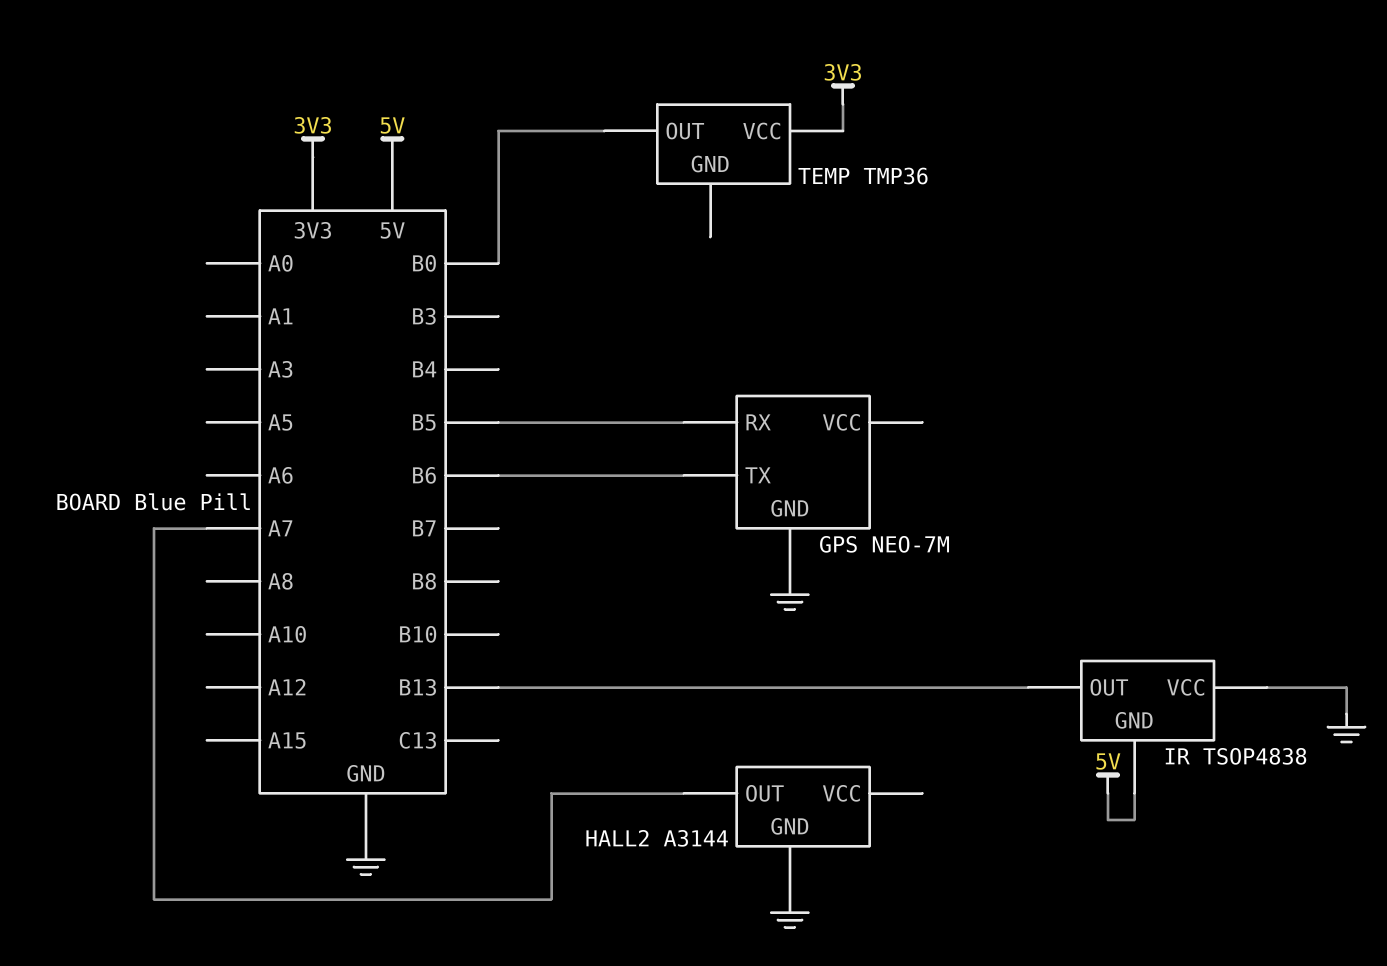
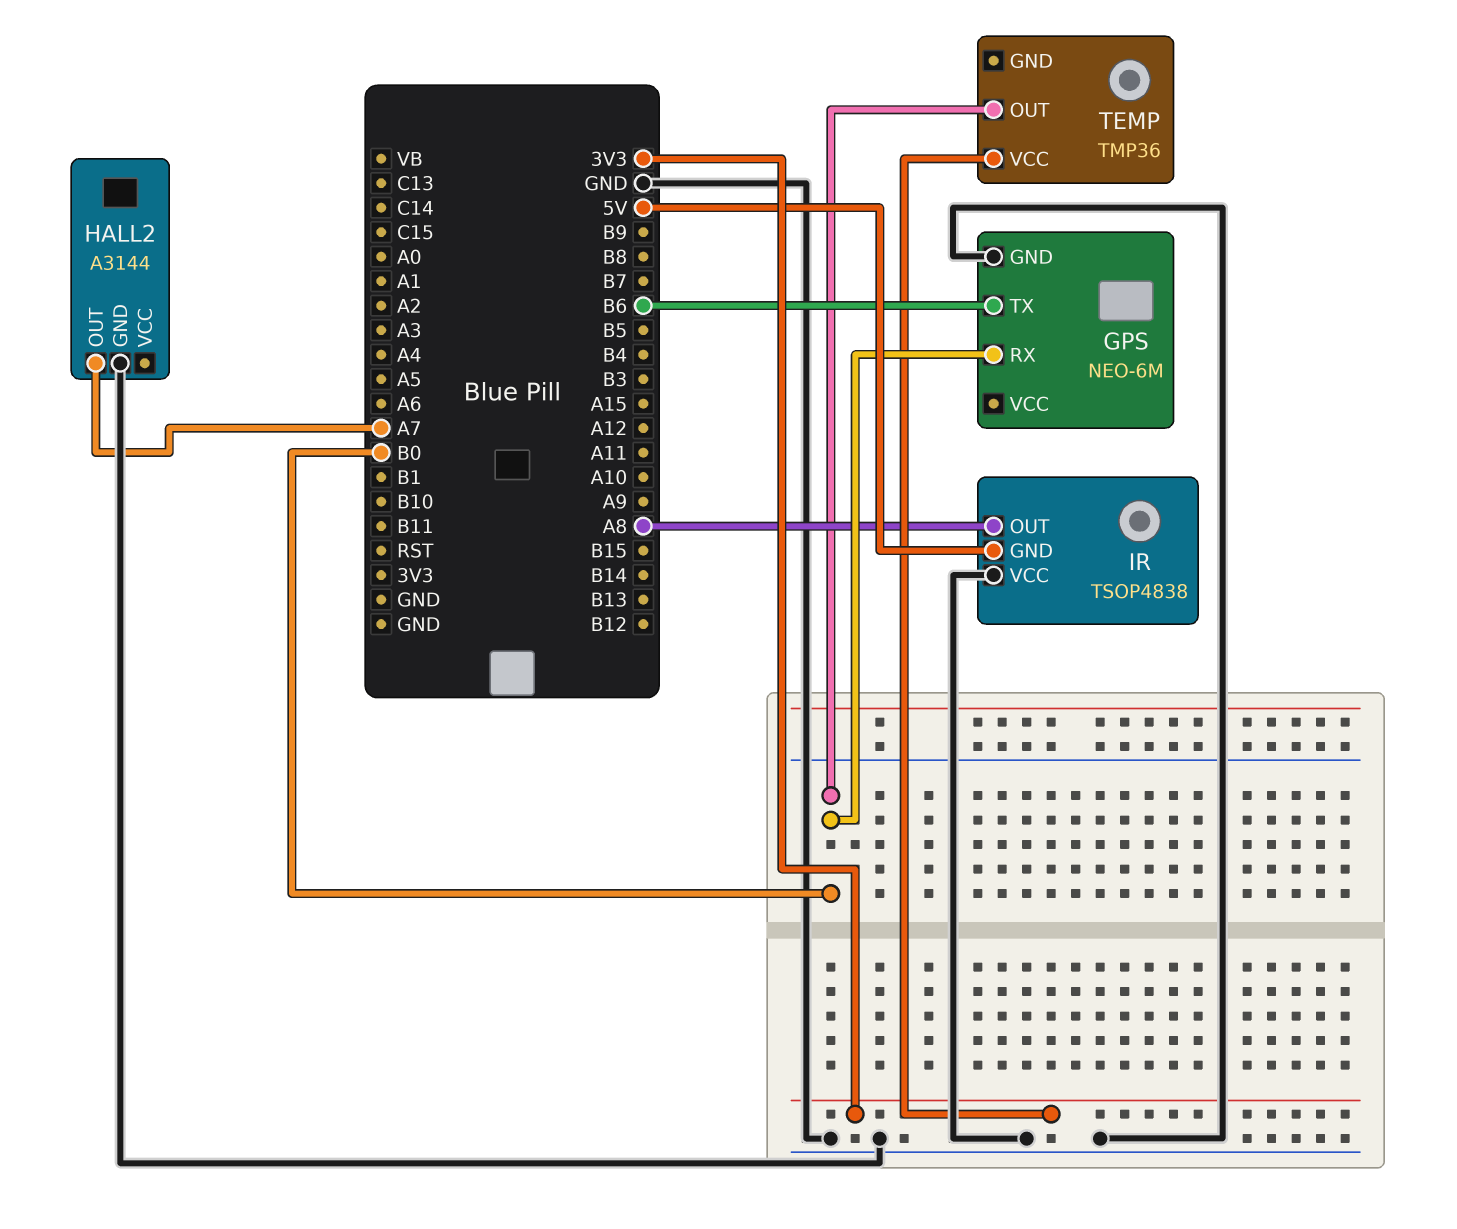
GPS: NEO-7M -> NEO-6M
GPS pin RX: B5 -> B0
IR pin OUT: B13 -> A8

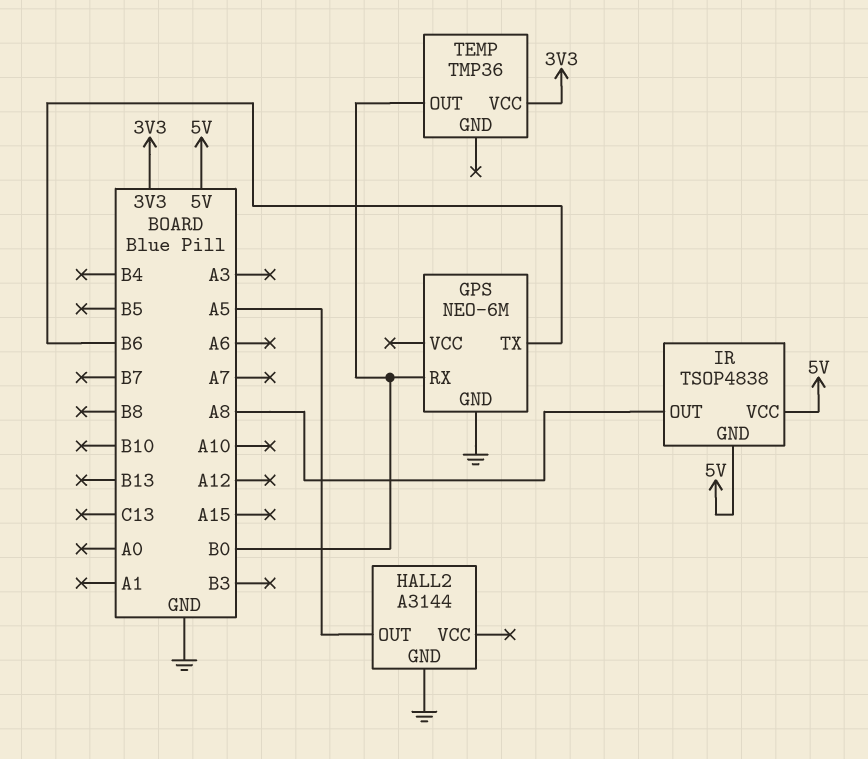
HALL2 pin OUT: A7 -> A5
IR pin VCC: GND -> 5V

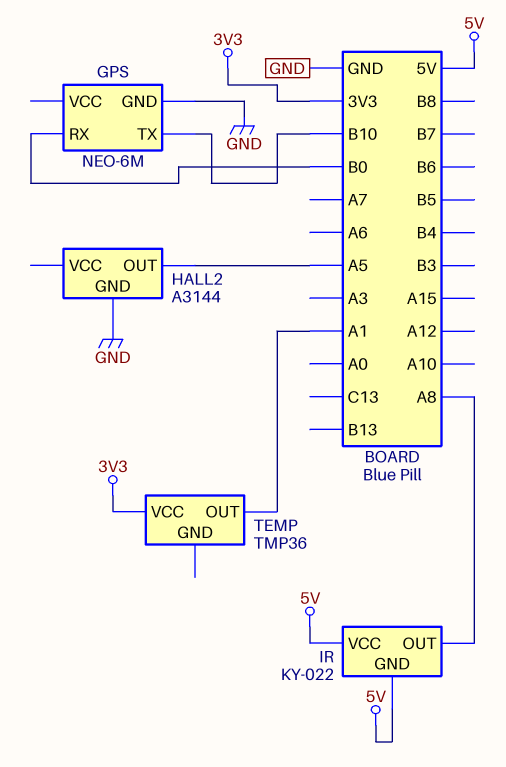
GPS pin TX: B6 -> B10
IR: TSOP4838 -> KY-022
TEMP pin OUT: B0 -> A1

